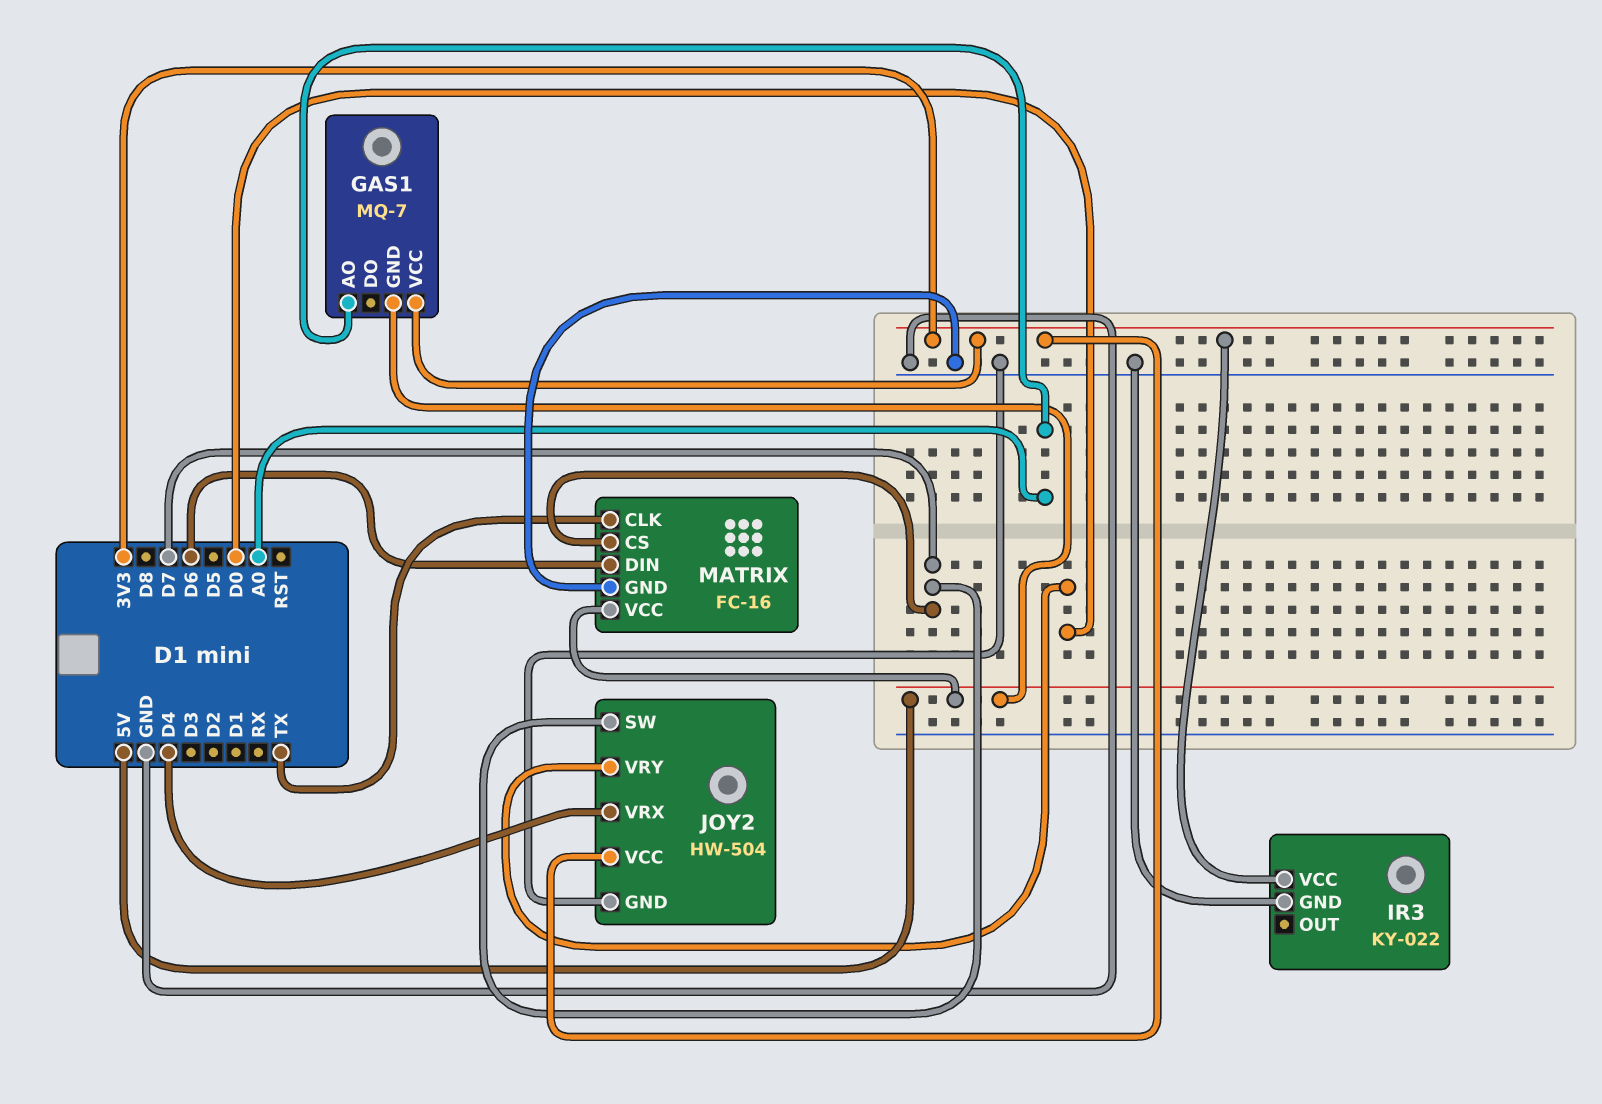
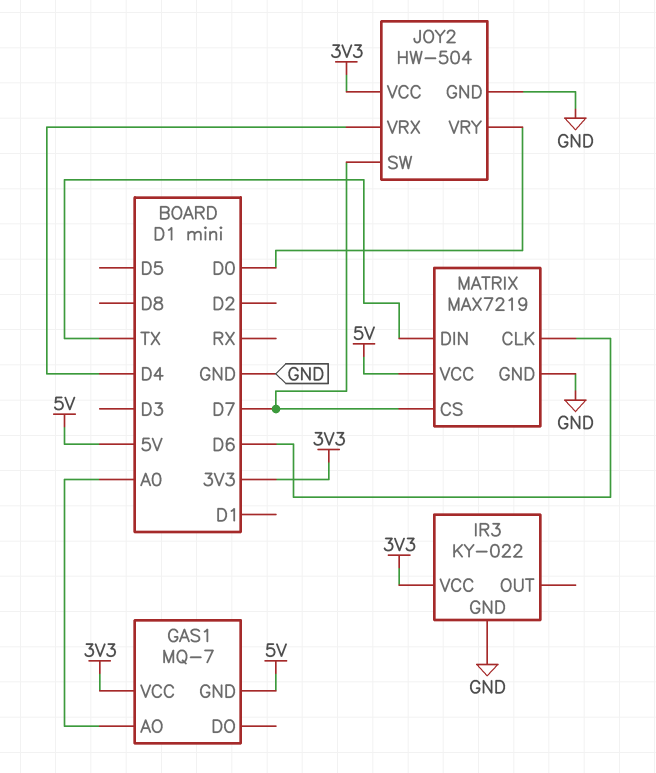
MATRIX: FC-16 -> MAX7219
MATRIX pin CLK: TX -> D6
MATRIX pin DIN: D6 -> TX

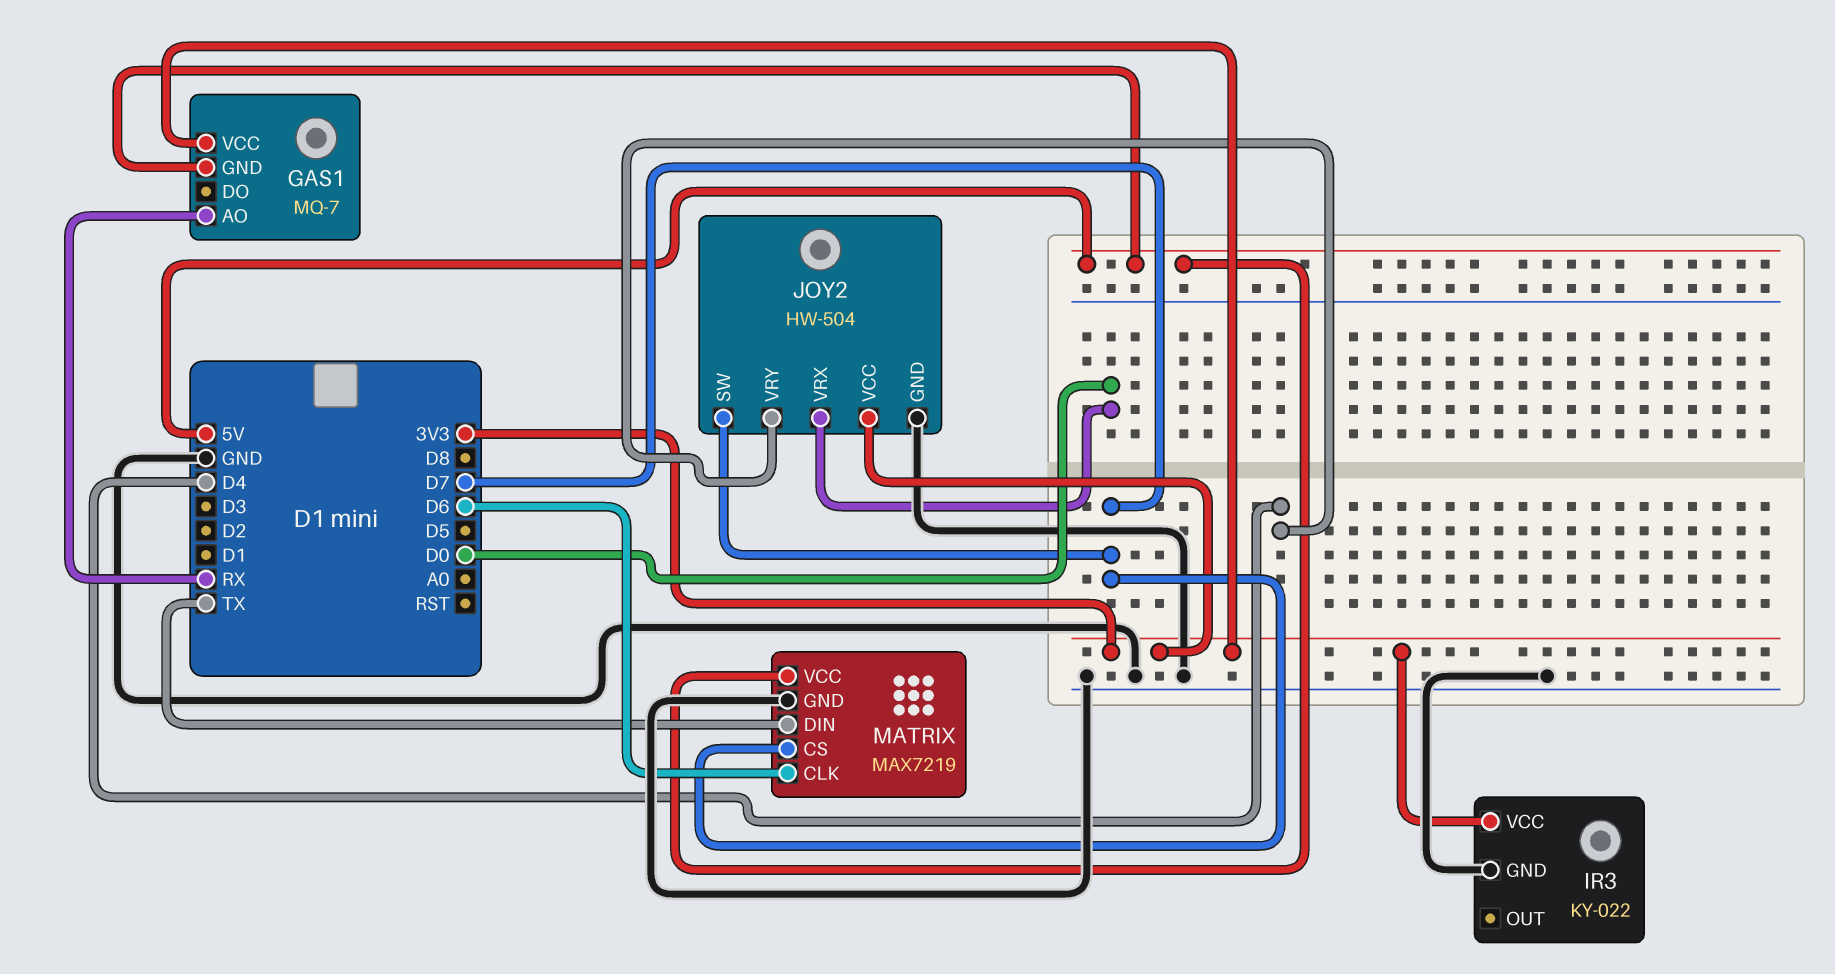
GAS1 pin AO: A0 -> RX
JOY2 pin VRX: D4 -> D0
JOY2 pin VRY: D0 -> D4

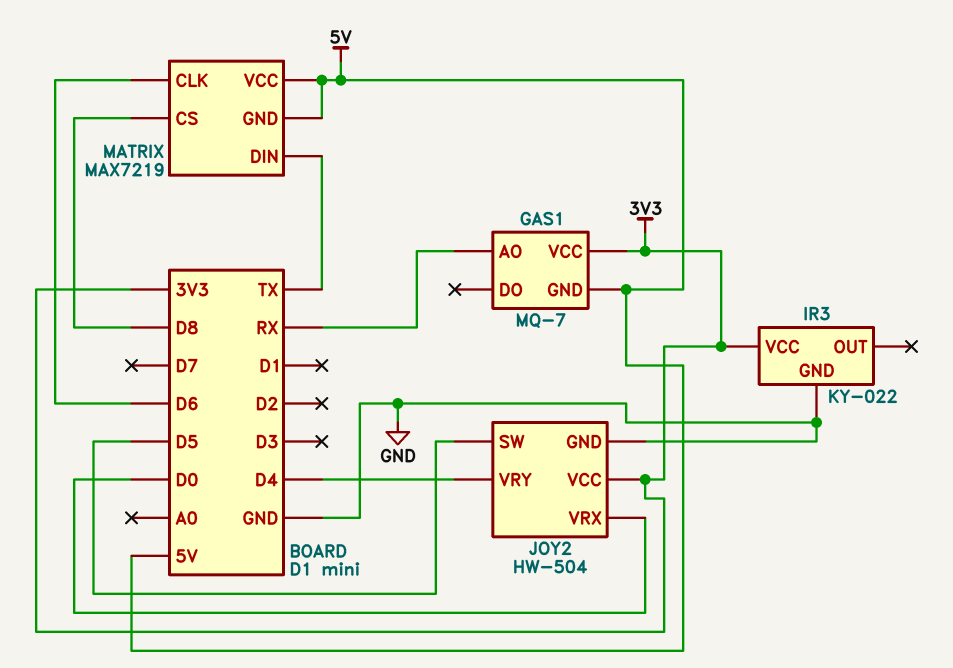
JOY2 pin SW: D7 -> D5
MATRIX pin CS: D7 -> D8
MATRIX pin GND: GND -> 5V

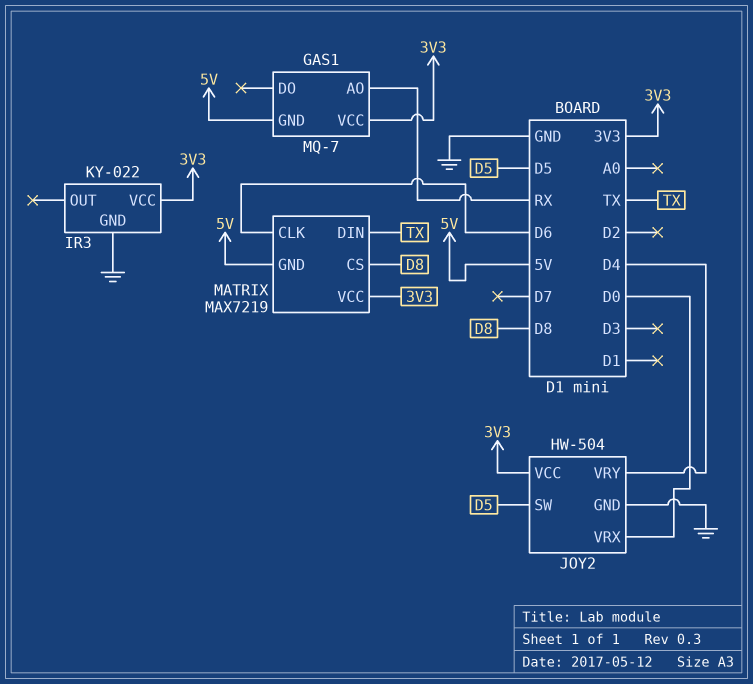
MATRIX pin VCC: 5V -> 3V3

